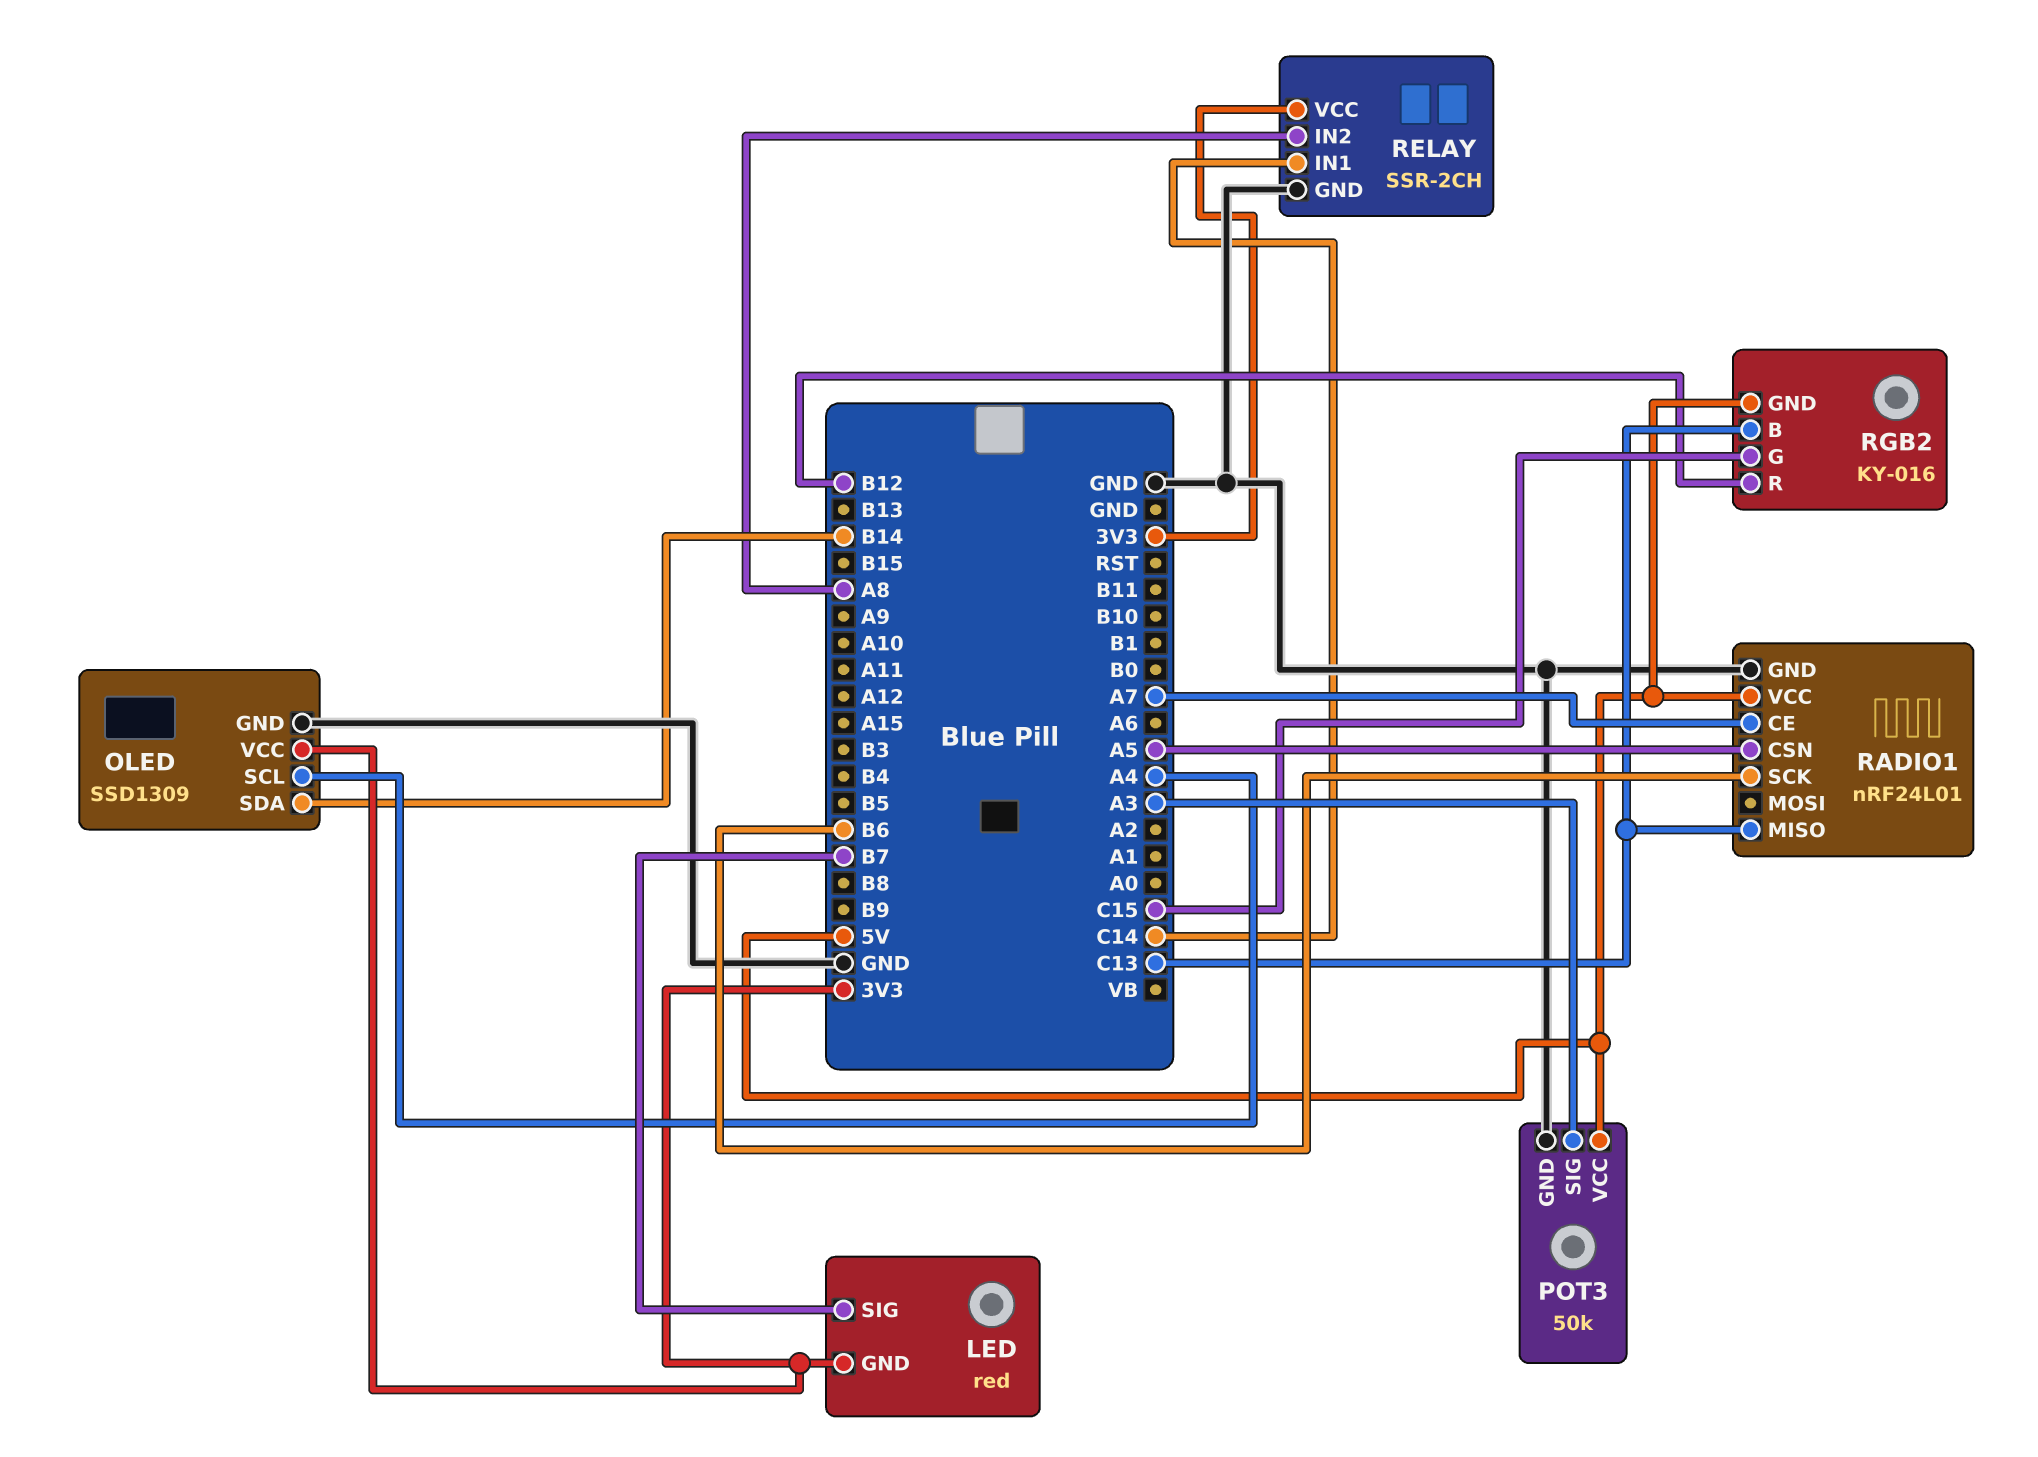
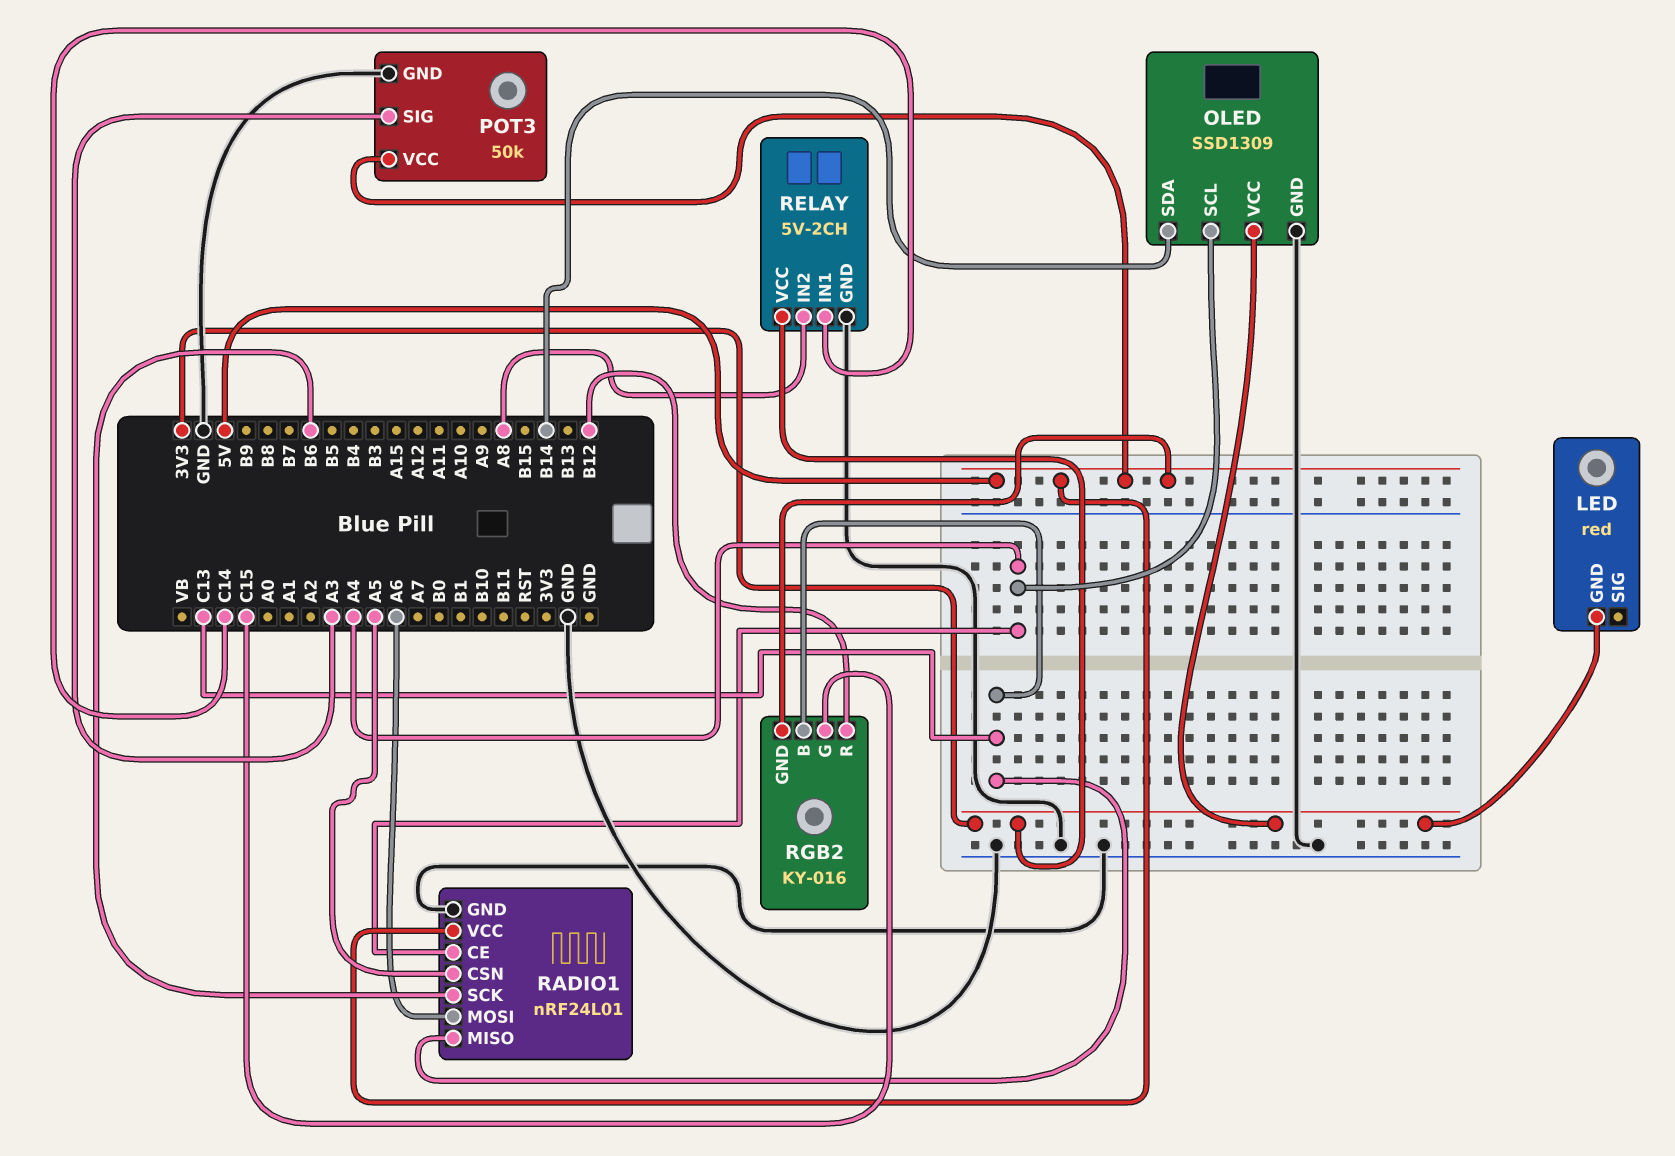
LED pin SIG: B7 -> none
RADIO1 pin CE: A7 -> A4
RADIO1 pin MOSI: none -> A6
RELAY: SSR-2CH -> 5V-2CH

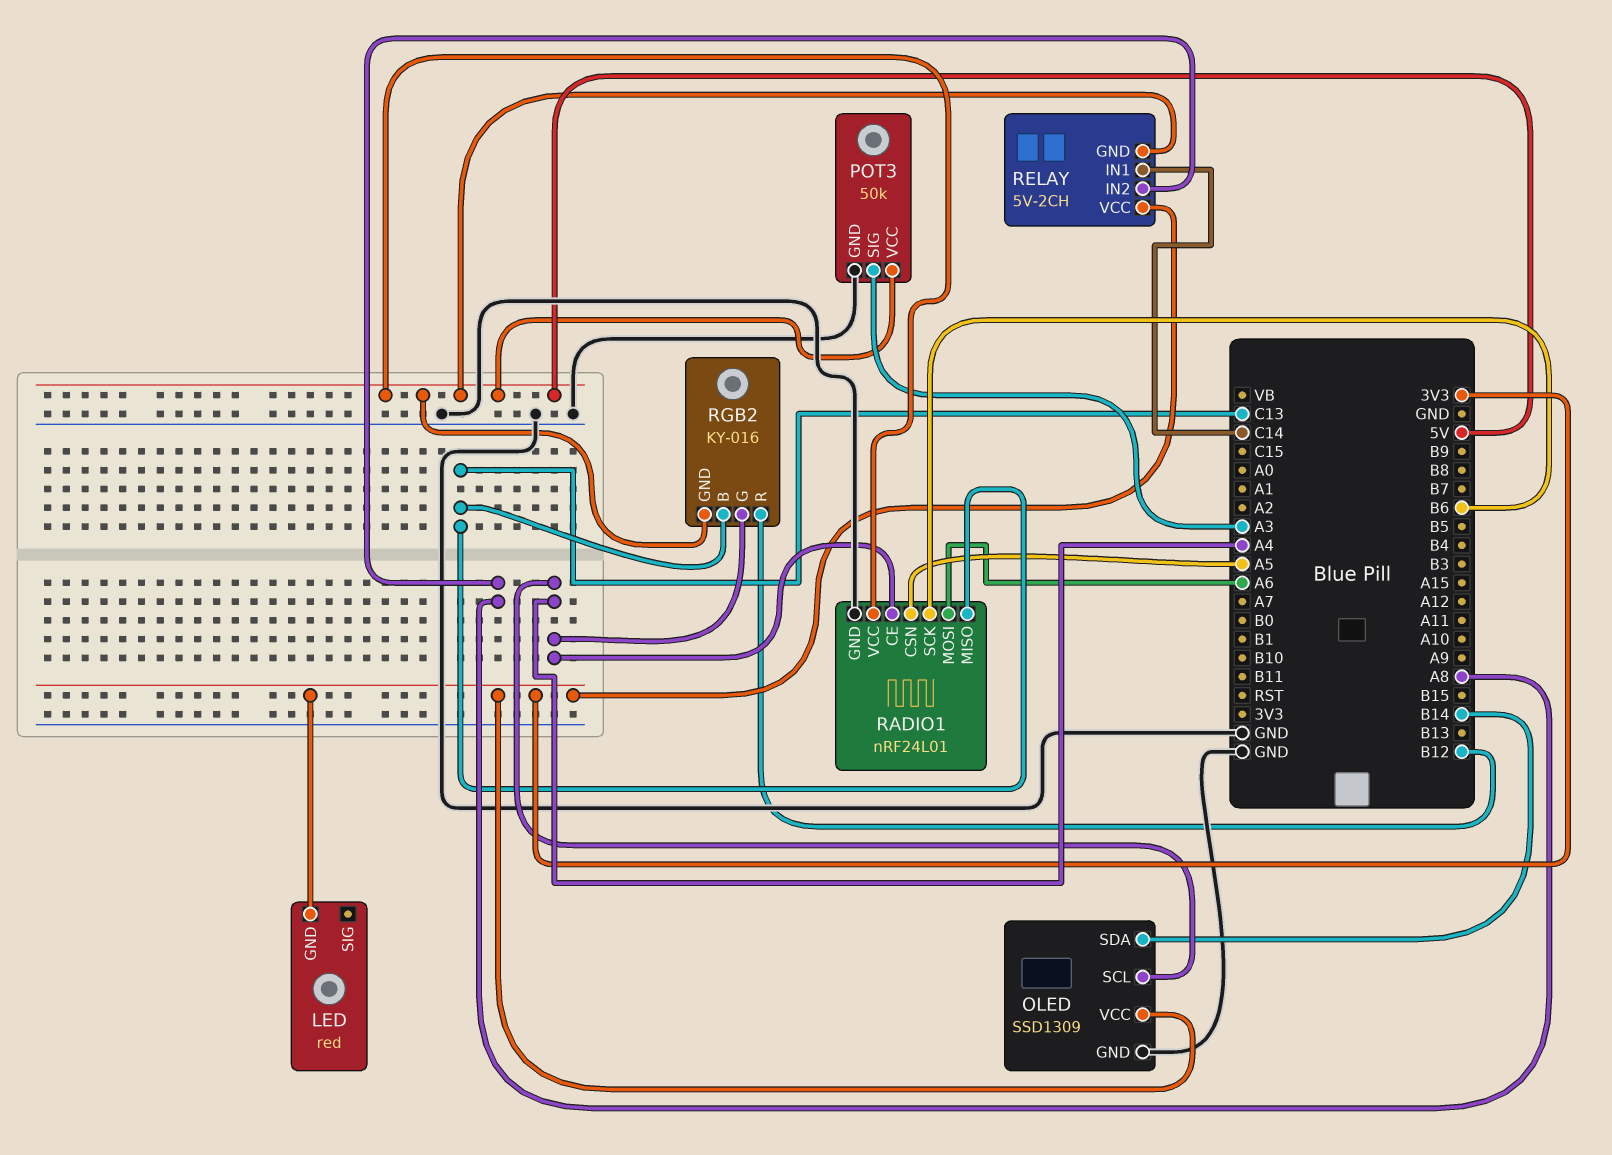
RELAY pin GND: GND -> 5V
RGB2 pin G: C15 -> A4

